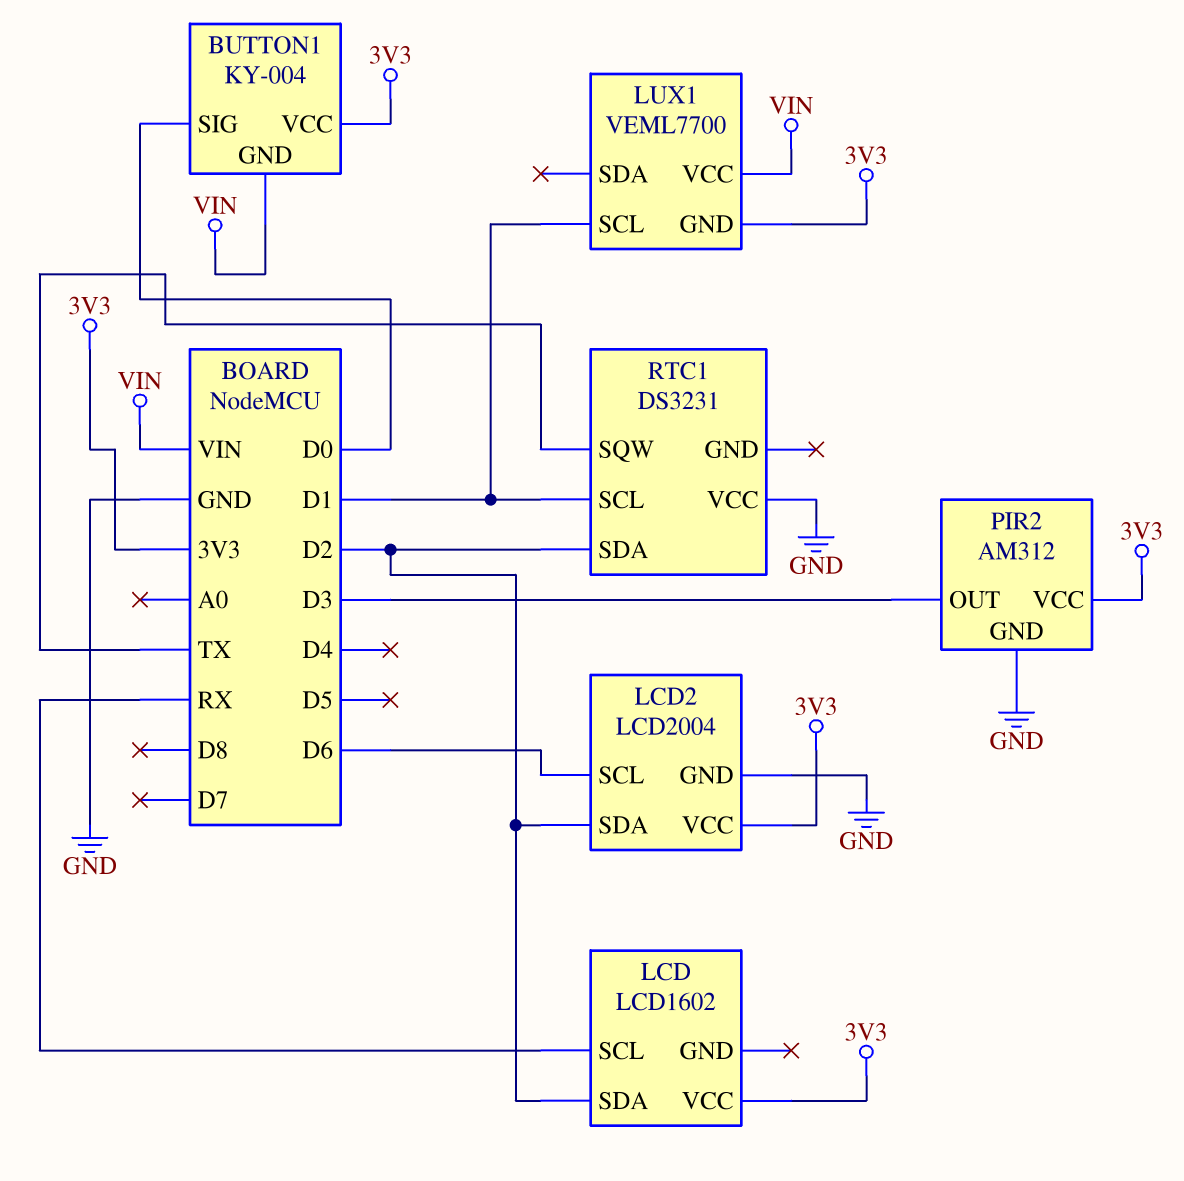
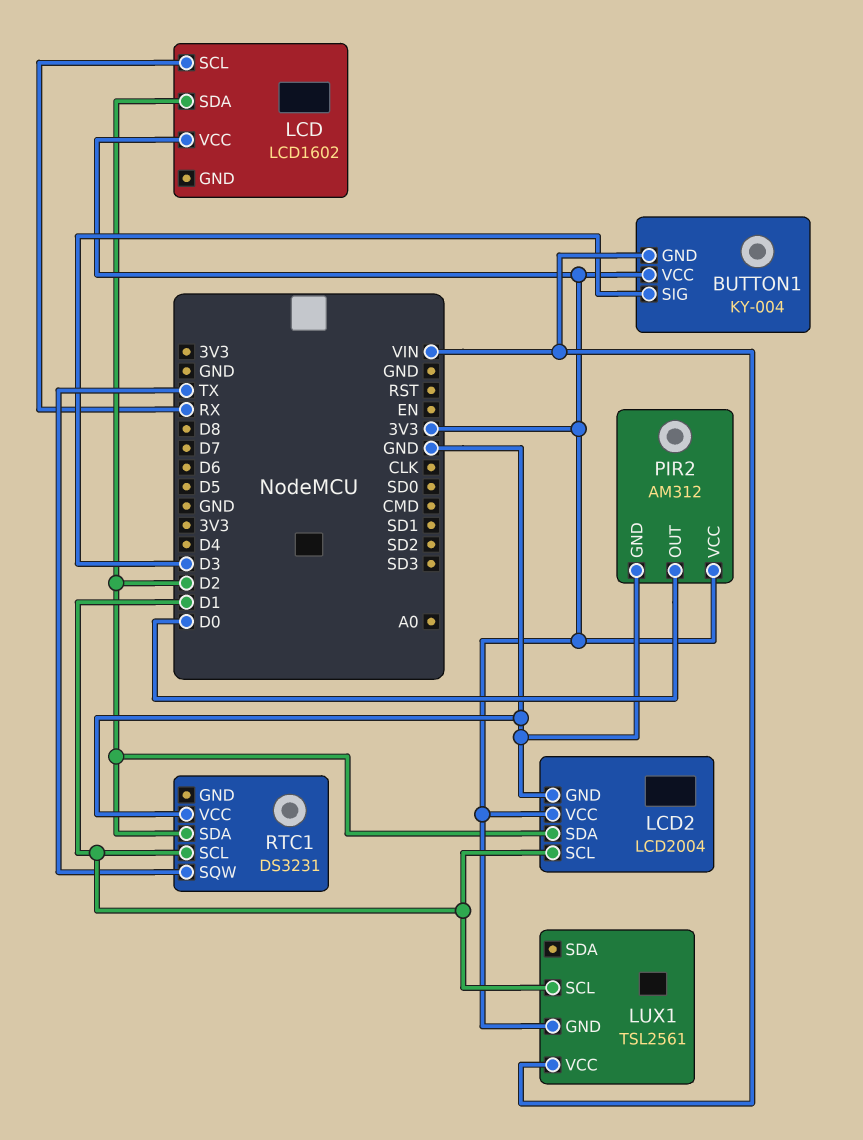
BUTTON1 pin SIG: D0 -> D3
LCD2 pin SCL: D6 -> D1
LUX1: VEML7700 -> TSL2561
PIR2 pin OUT: D3 -> D0

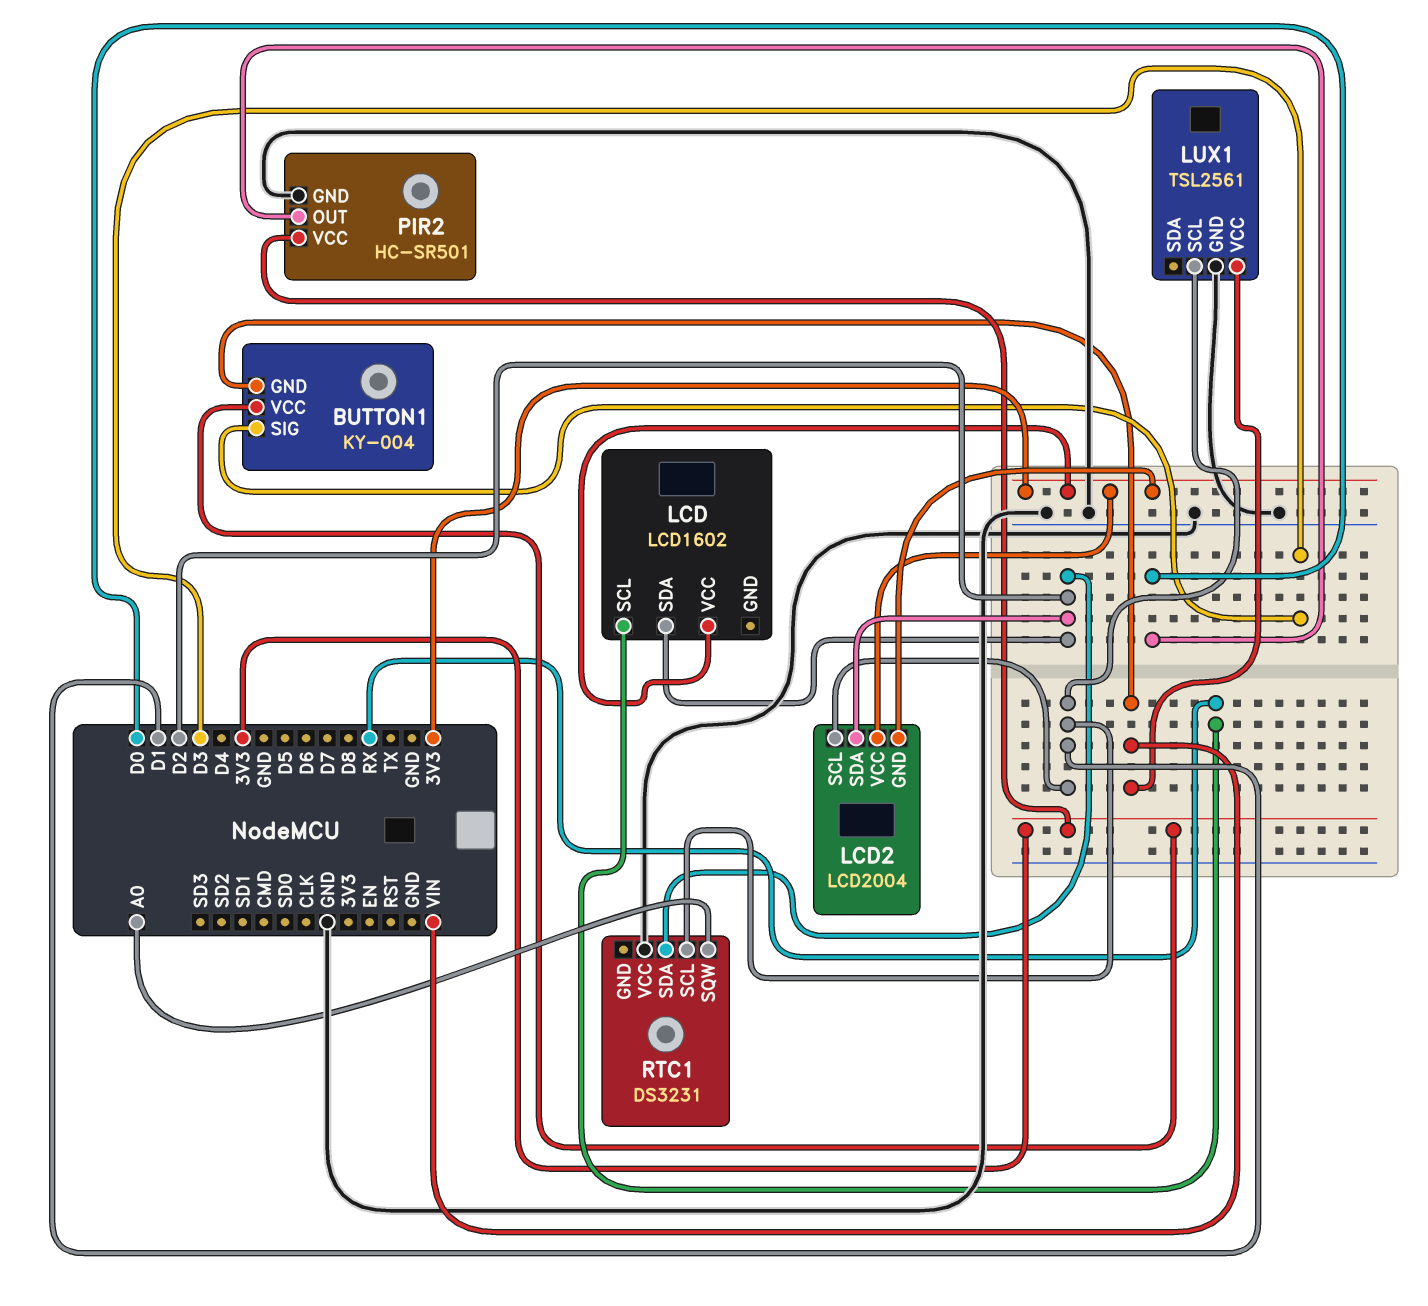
LCD2 pin GND: GND -> 3V3
LUX1 pin GND: 3V3 -> GND
PIR2: AM312 -> HC-SR501
RTC1 pin SQW: TX -> A0

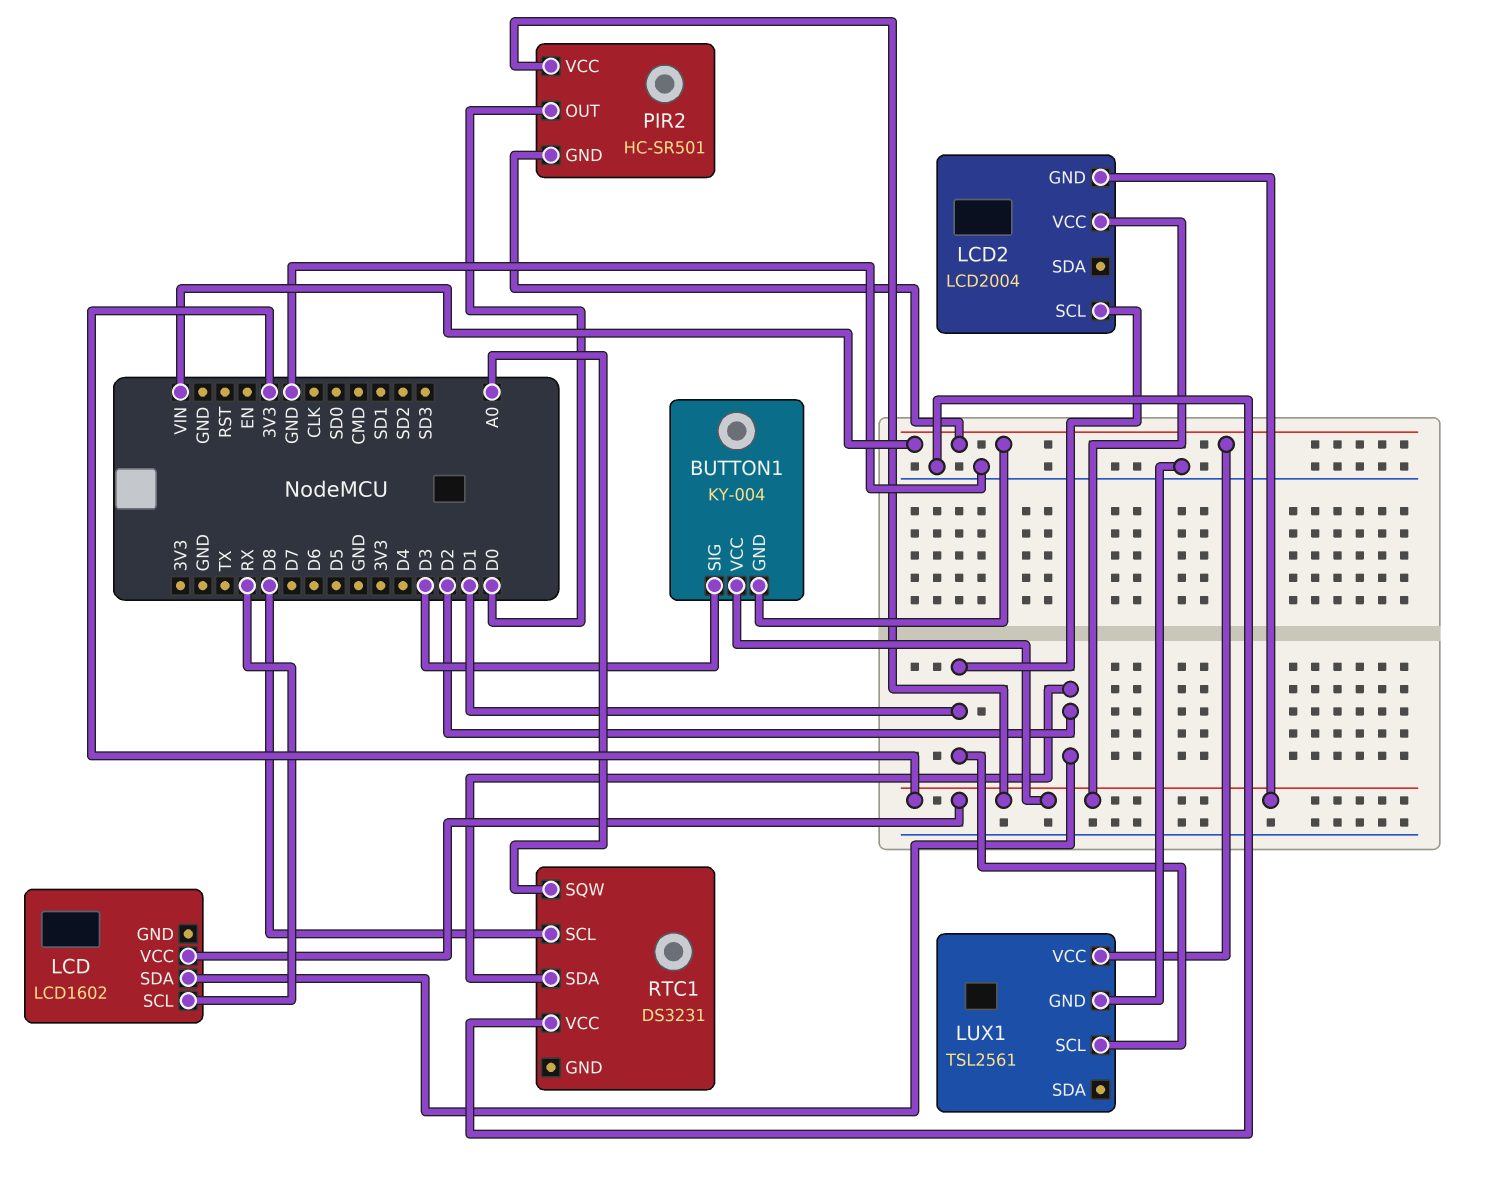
LCD2 pin SDA: D2 -> none
PIR2 pin GND: GND -> VIN
RTC1 pin SCL: D1 -> D8

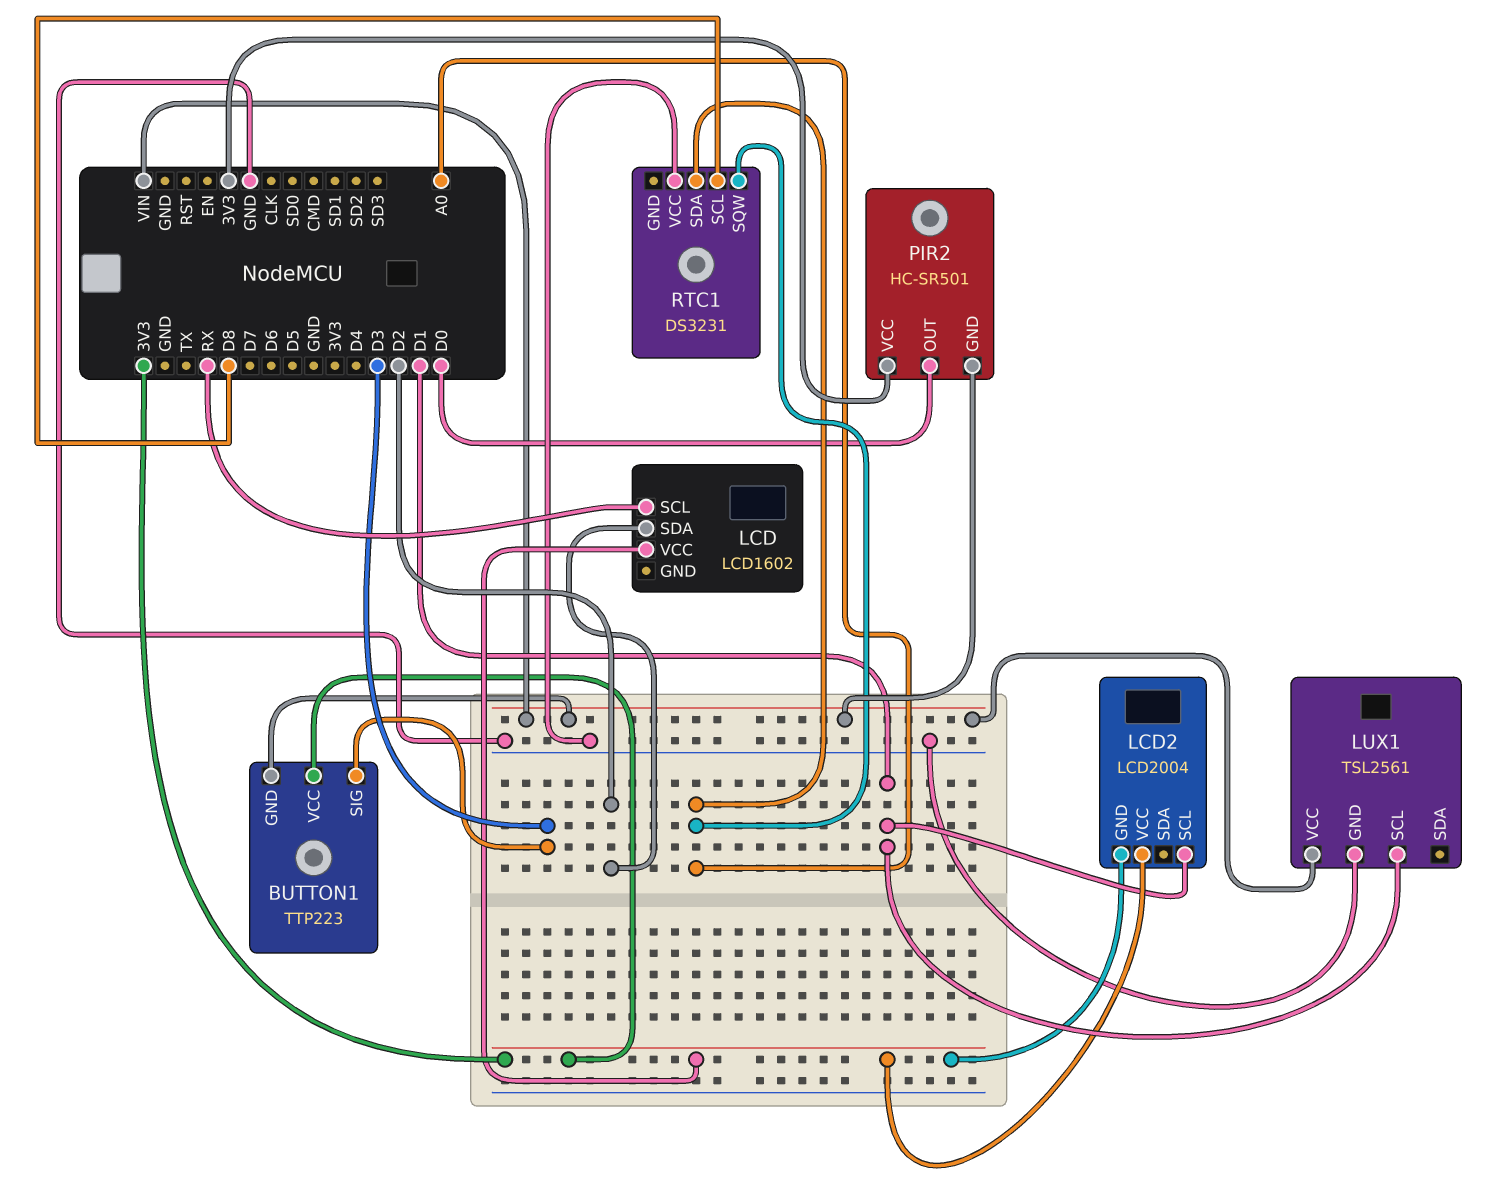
BUTTON1: KY-004 -> TTP223
RTC1 pin SDA: D2 -> A0

